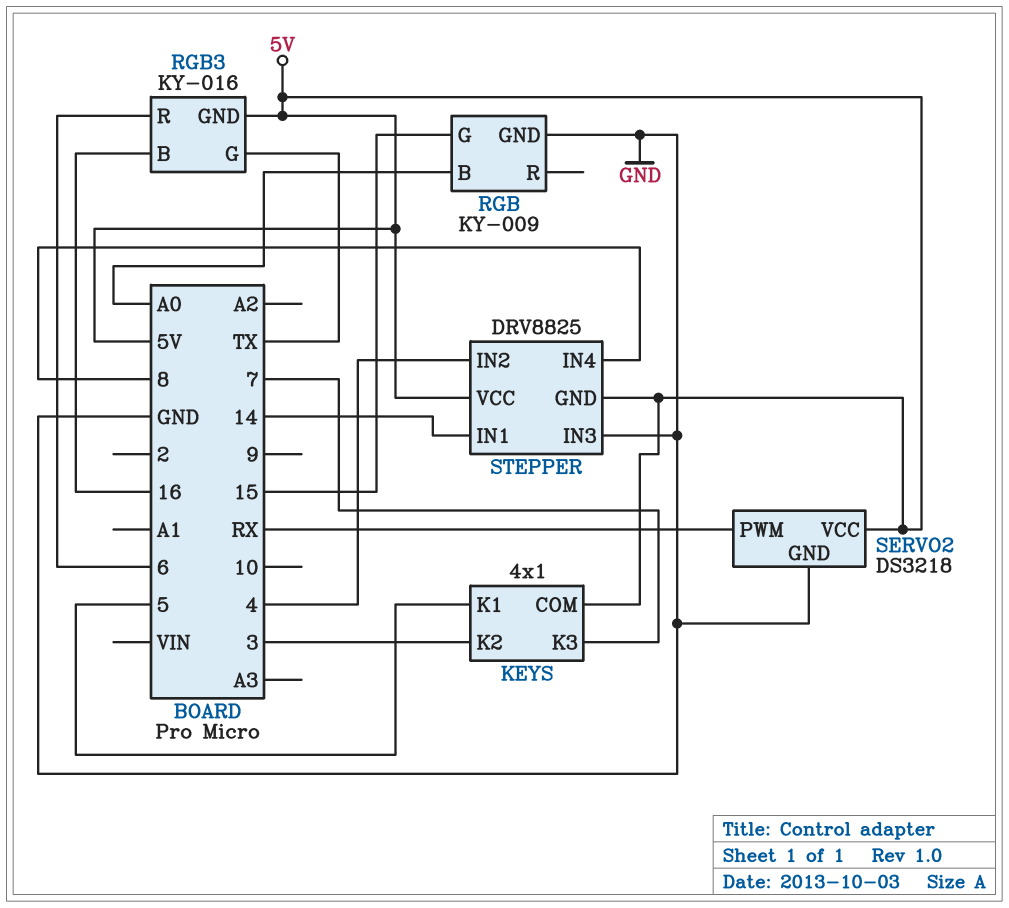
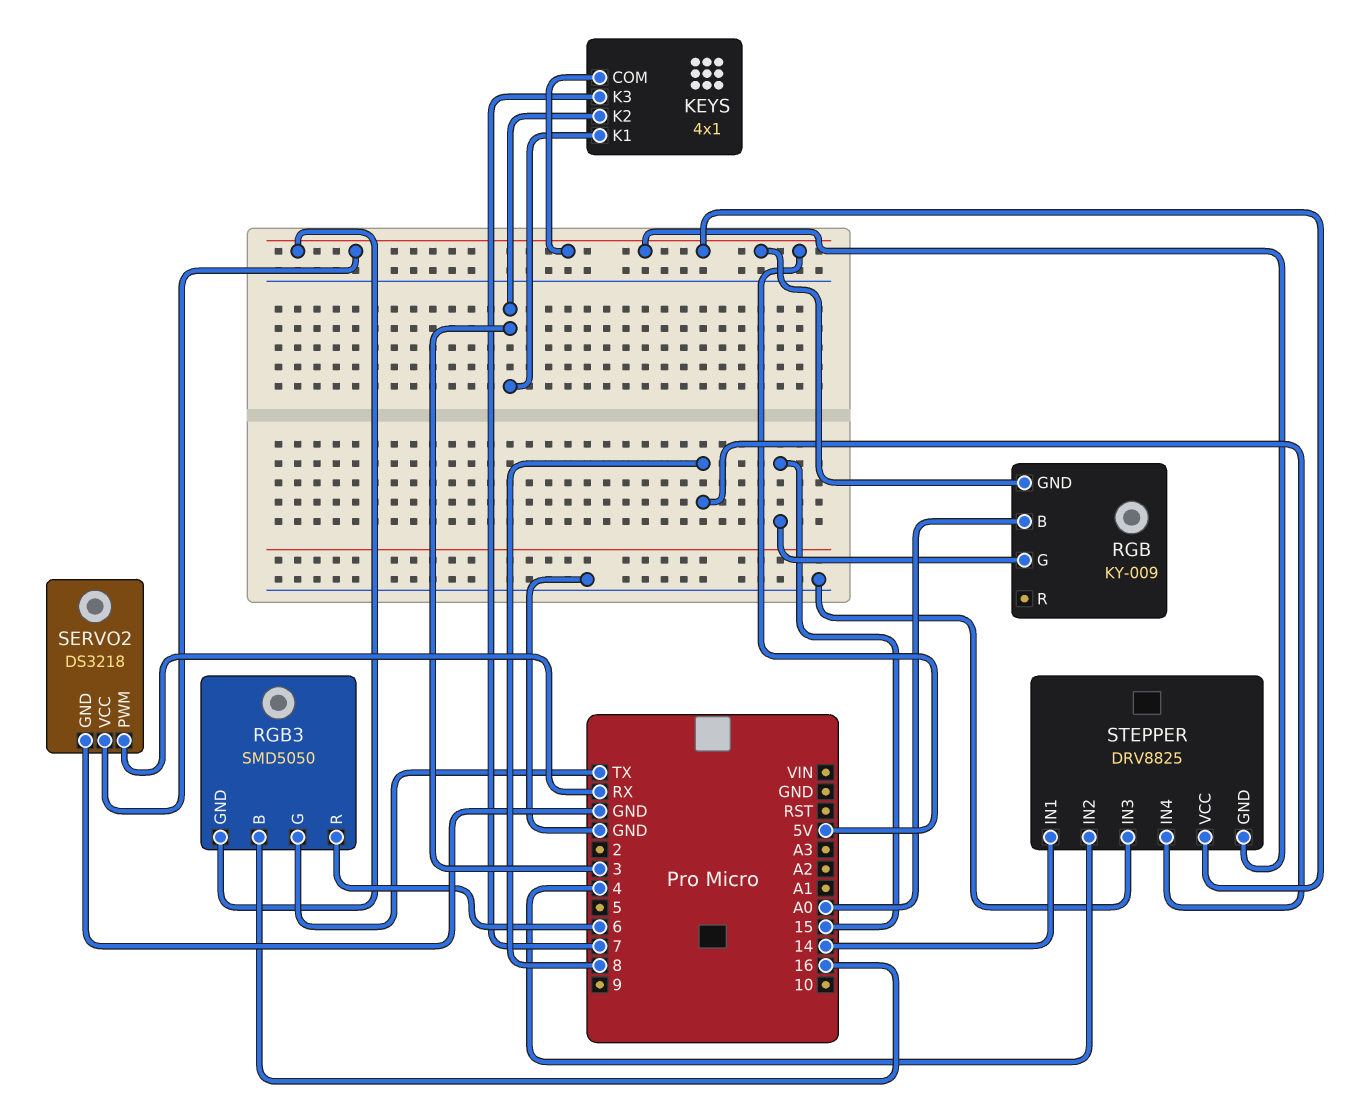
KEYS pin K1: 5 -> 3
RGB pin GND: GND -> 5V
RGB3: KY-016 -> SMD5050

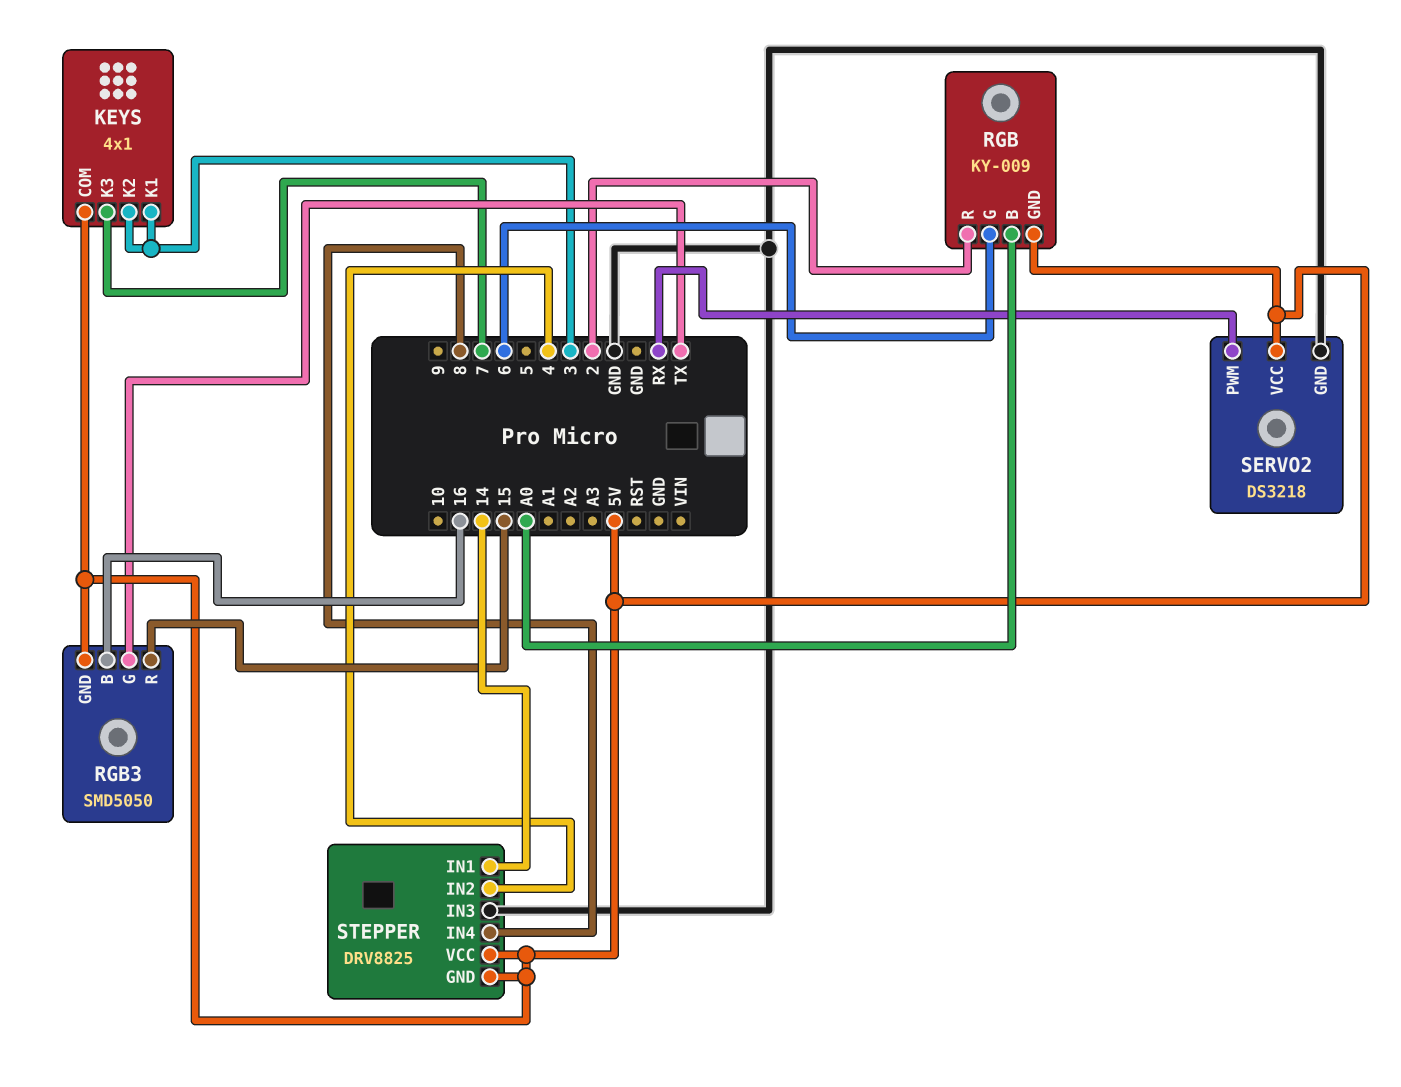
RGB pin G: 15 -> 6
RGB pin R: none -> 2
RGB3 pin R: 6 -> 15

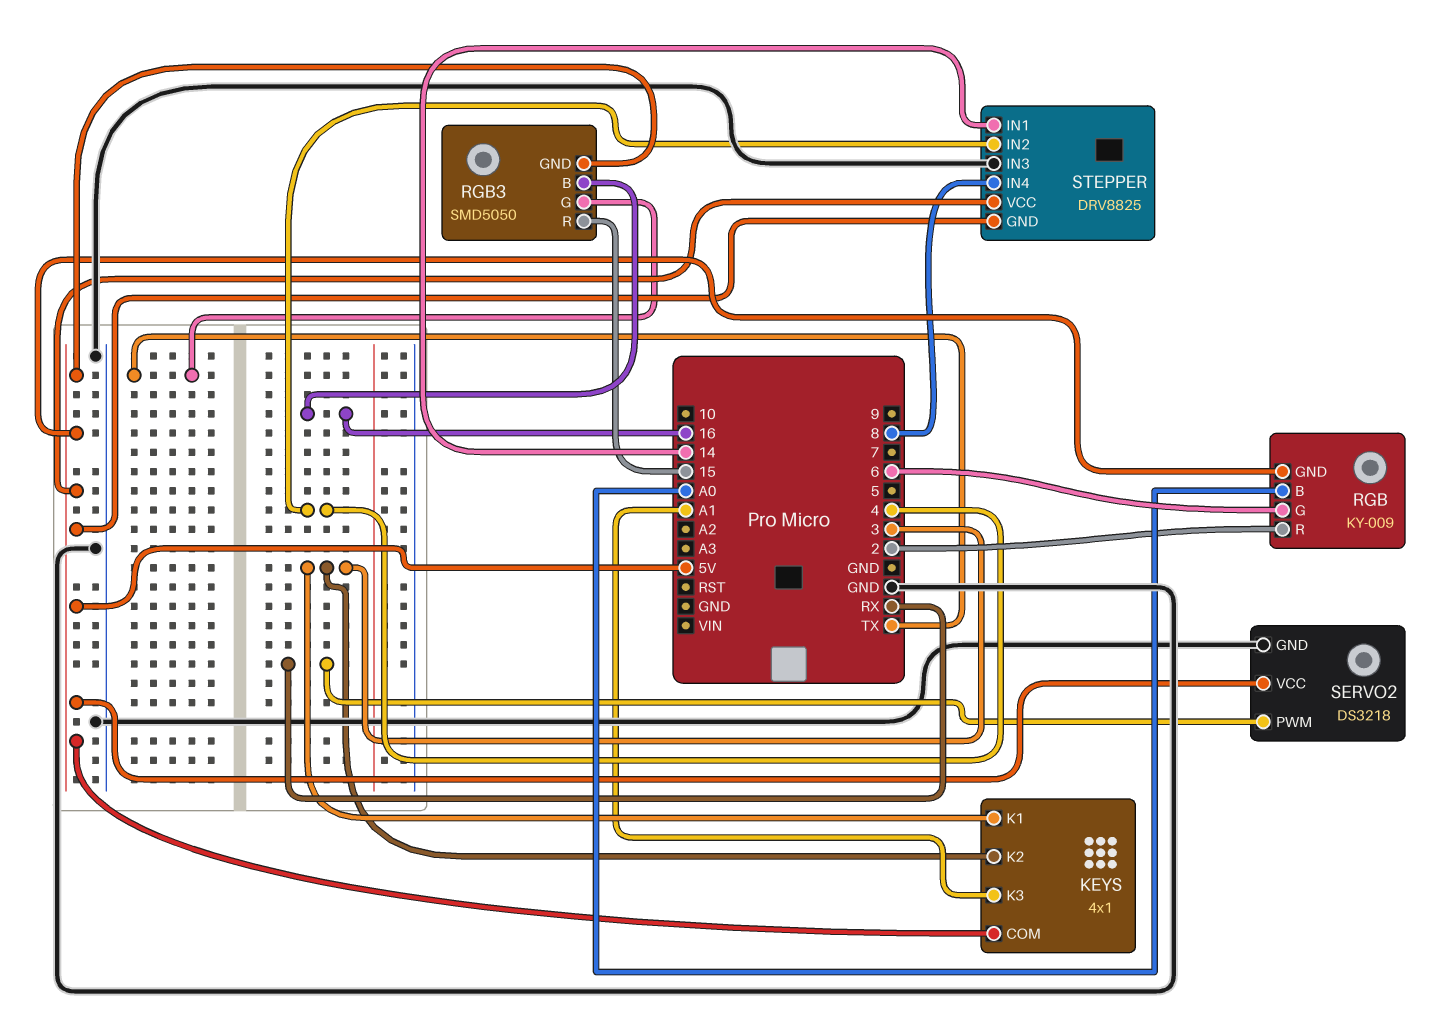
KEYS pin K3: 7 -> A1

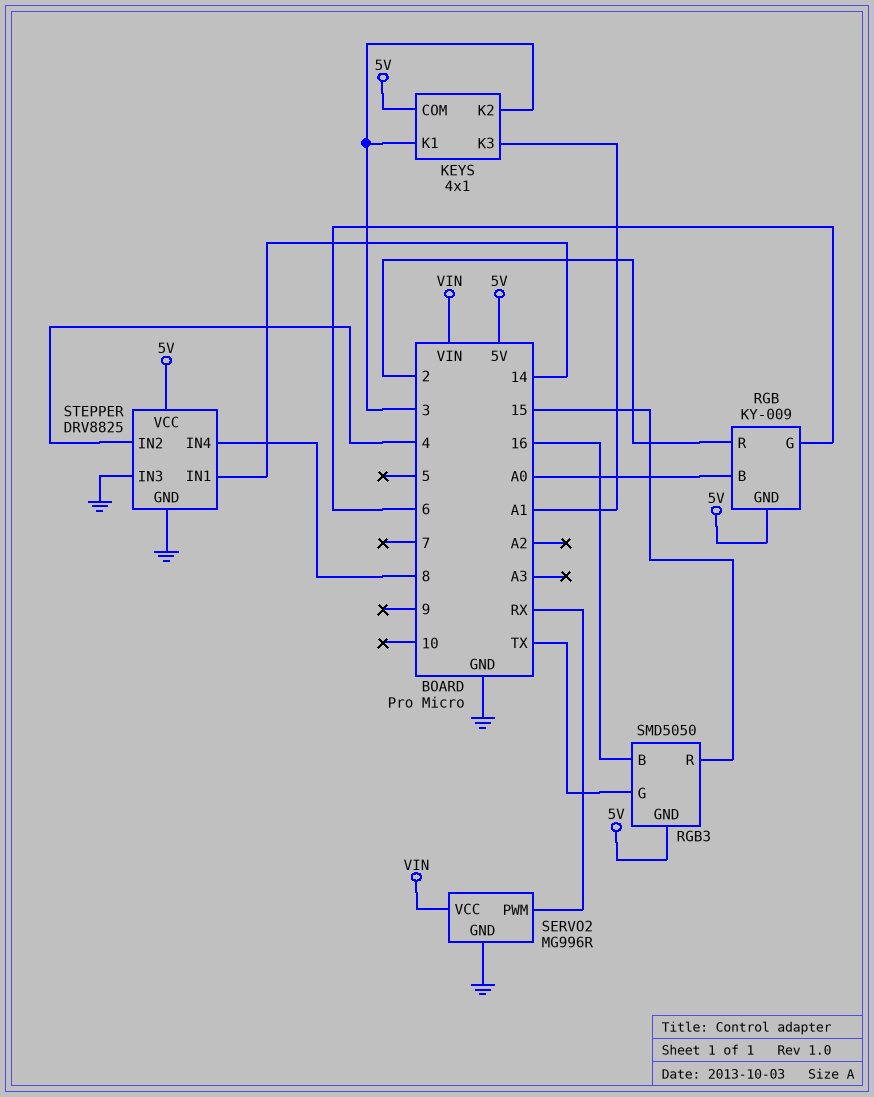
SERVO2: DS3218 -> MG996R
SERVO2 pin VCC: 5V -> VIN
STEPPER pin GND: 5V -> GND

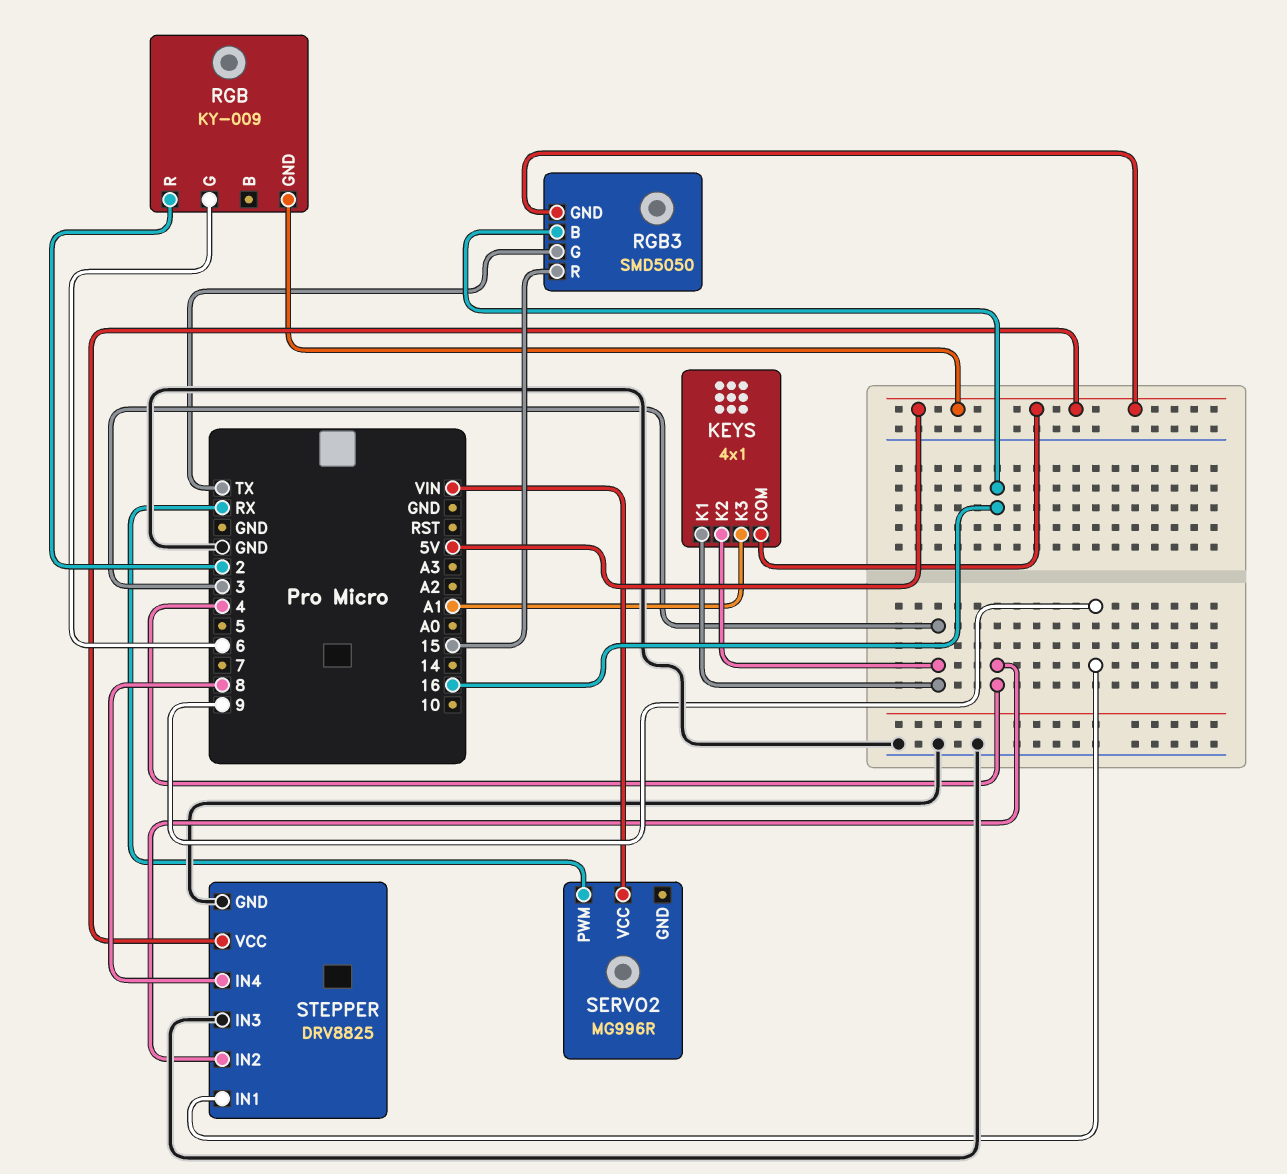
RGB pin B: A0 -> none
SERVO2 pin GND: GND -> none
STEPPER pin IN1: 14 -> 9

